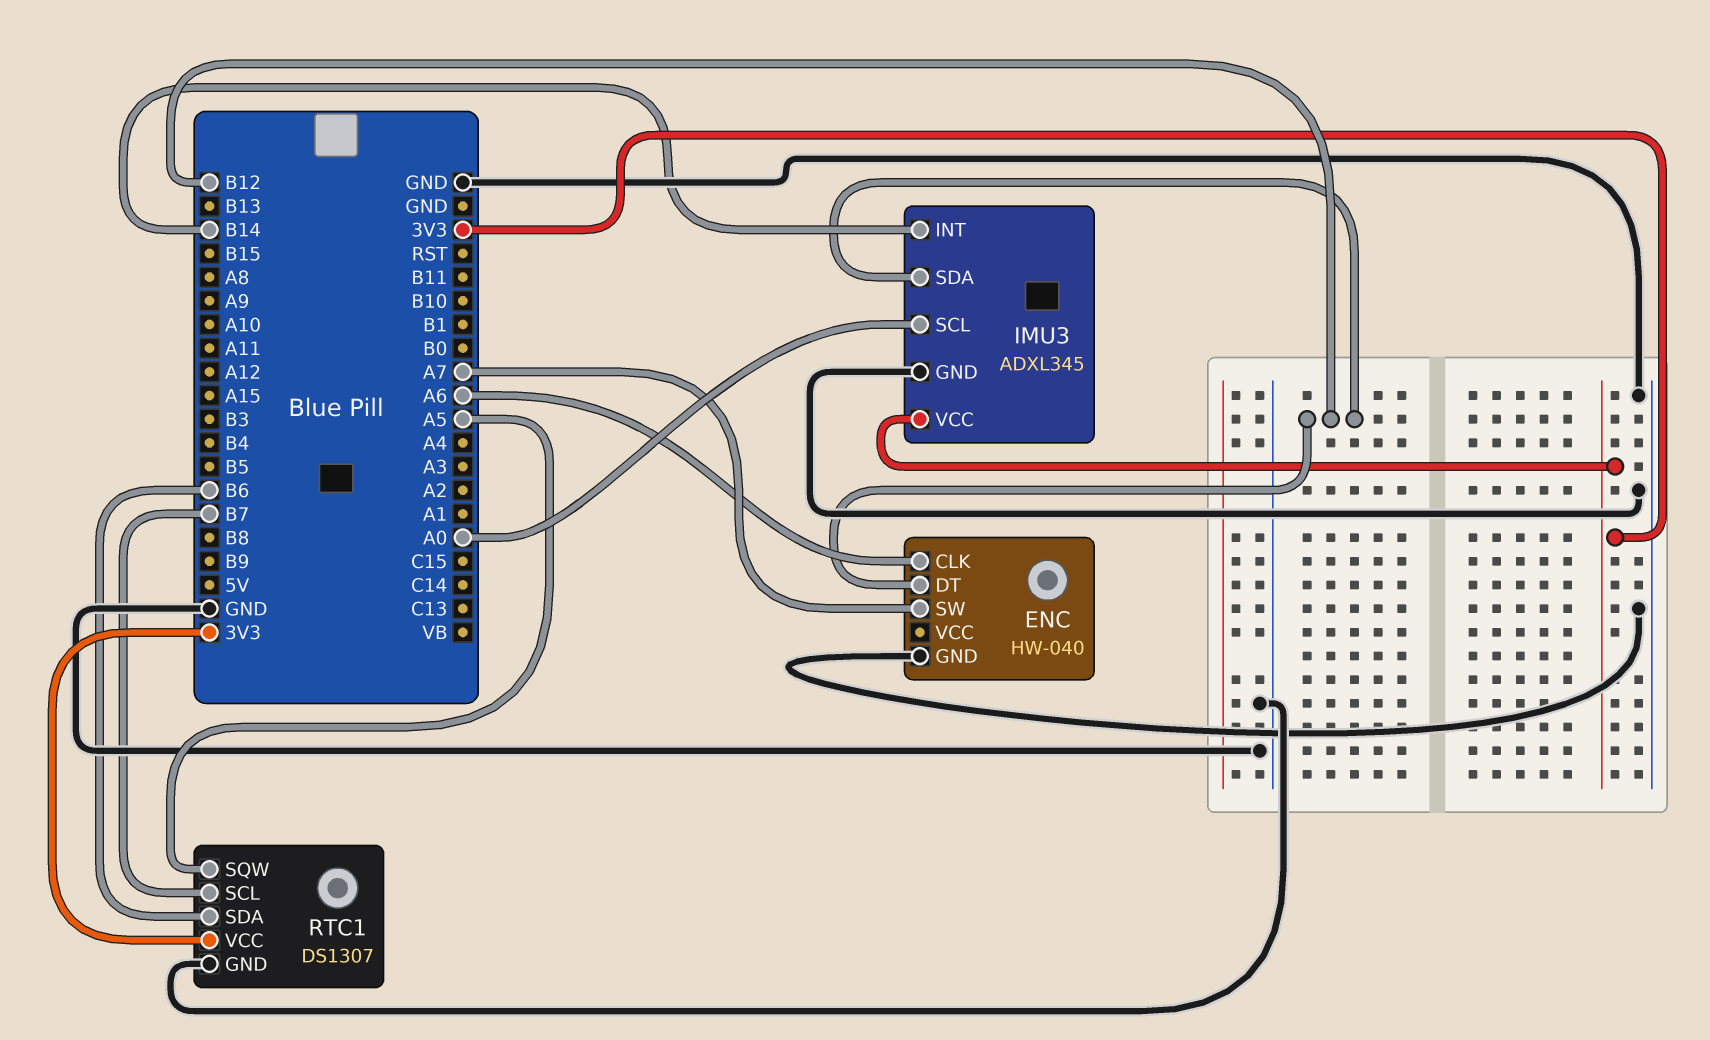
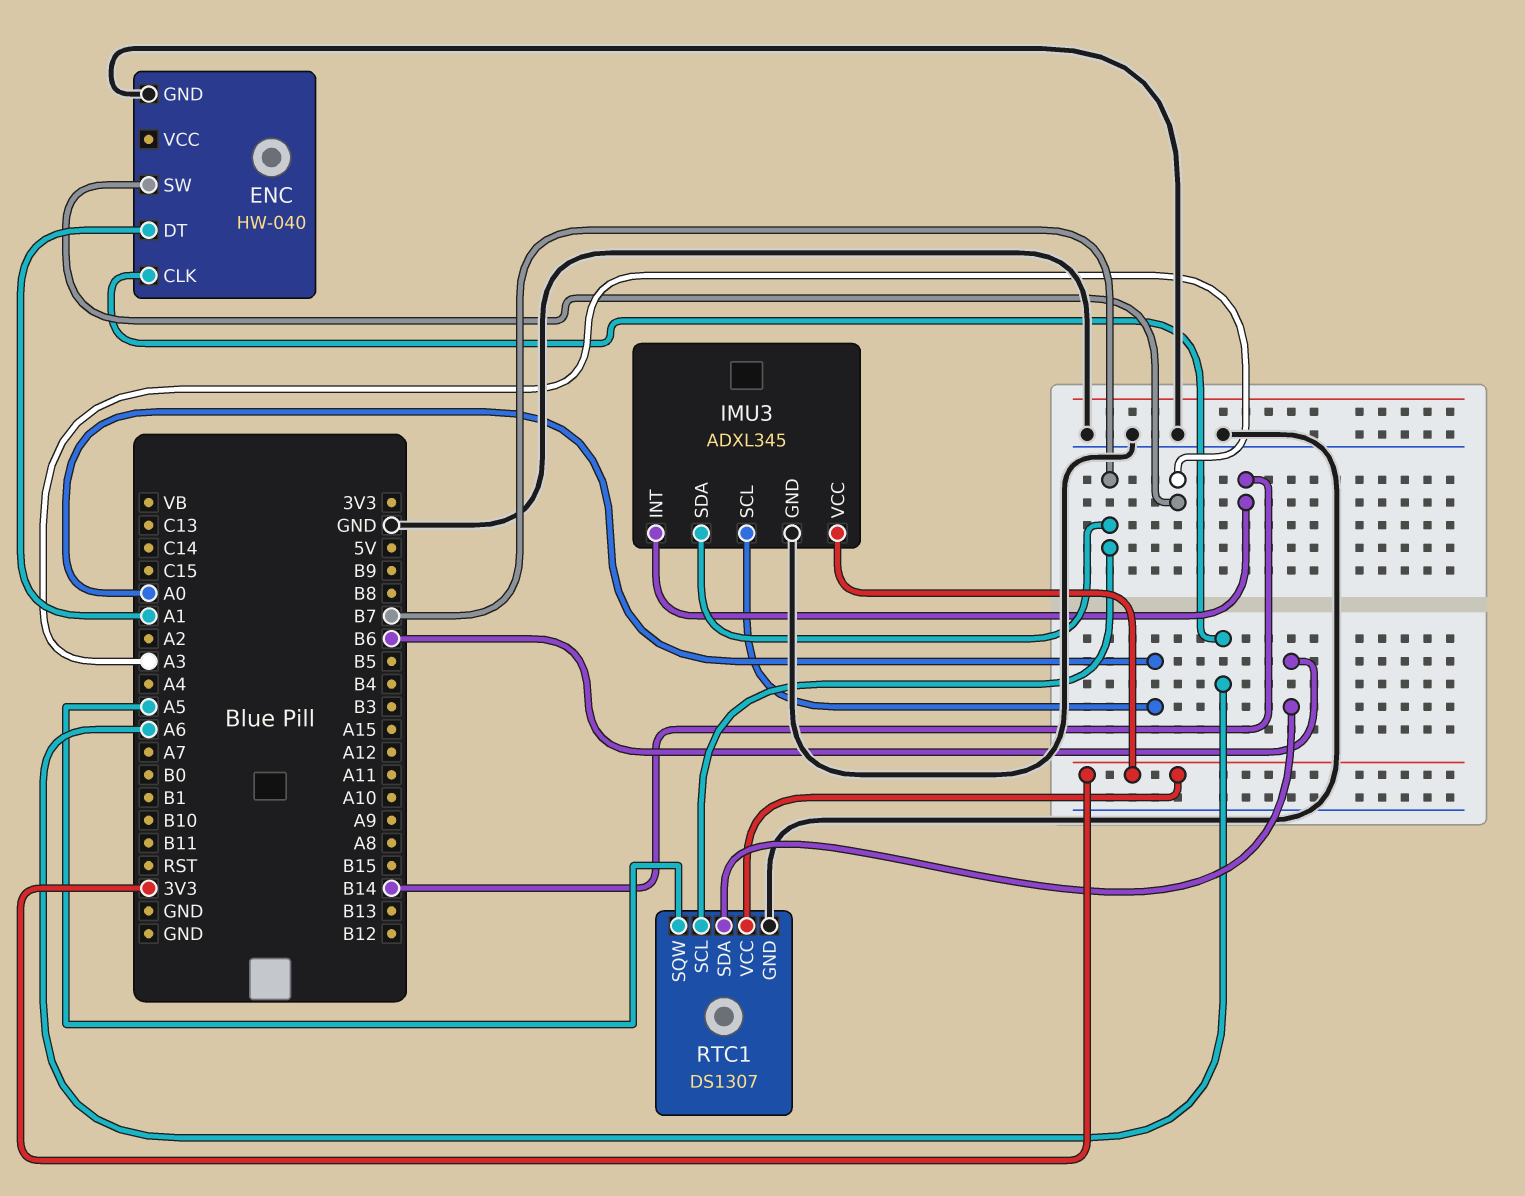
ENC pin DT: B12 -> A1
ENC pin SW: A7 -> A3
IMU3 pin SDA: B12 -> B7

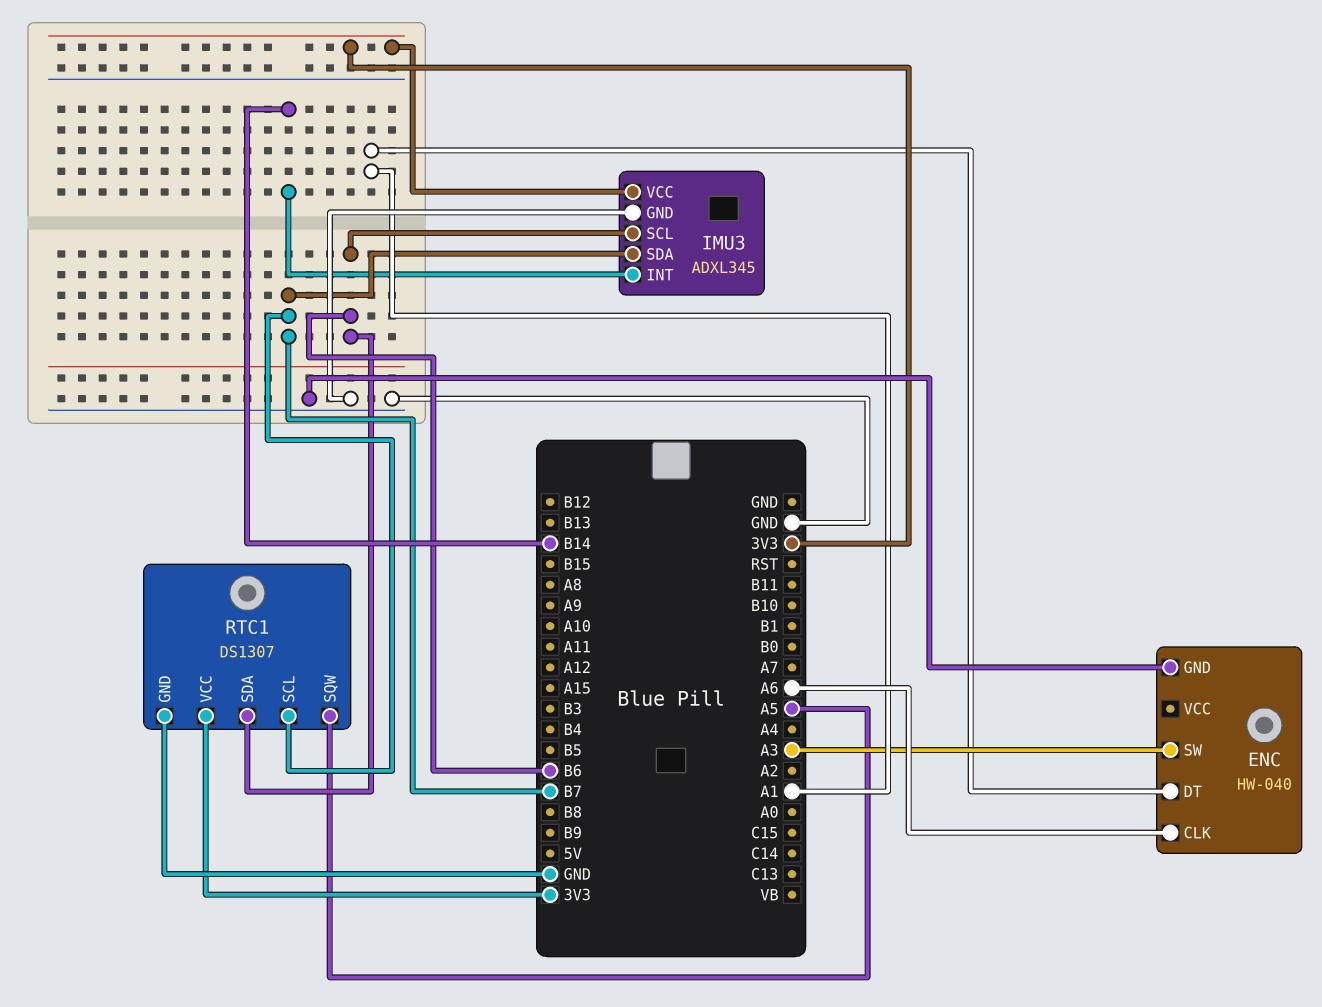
IMU3 pin SCL: A0 -> B6

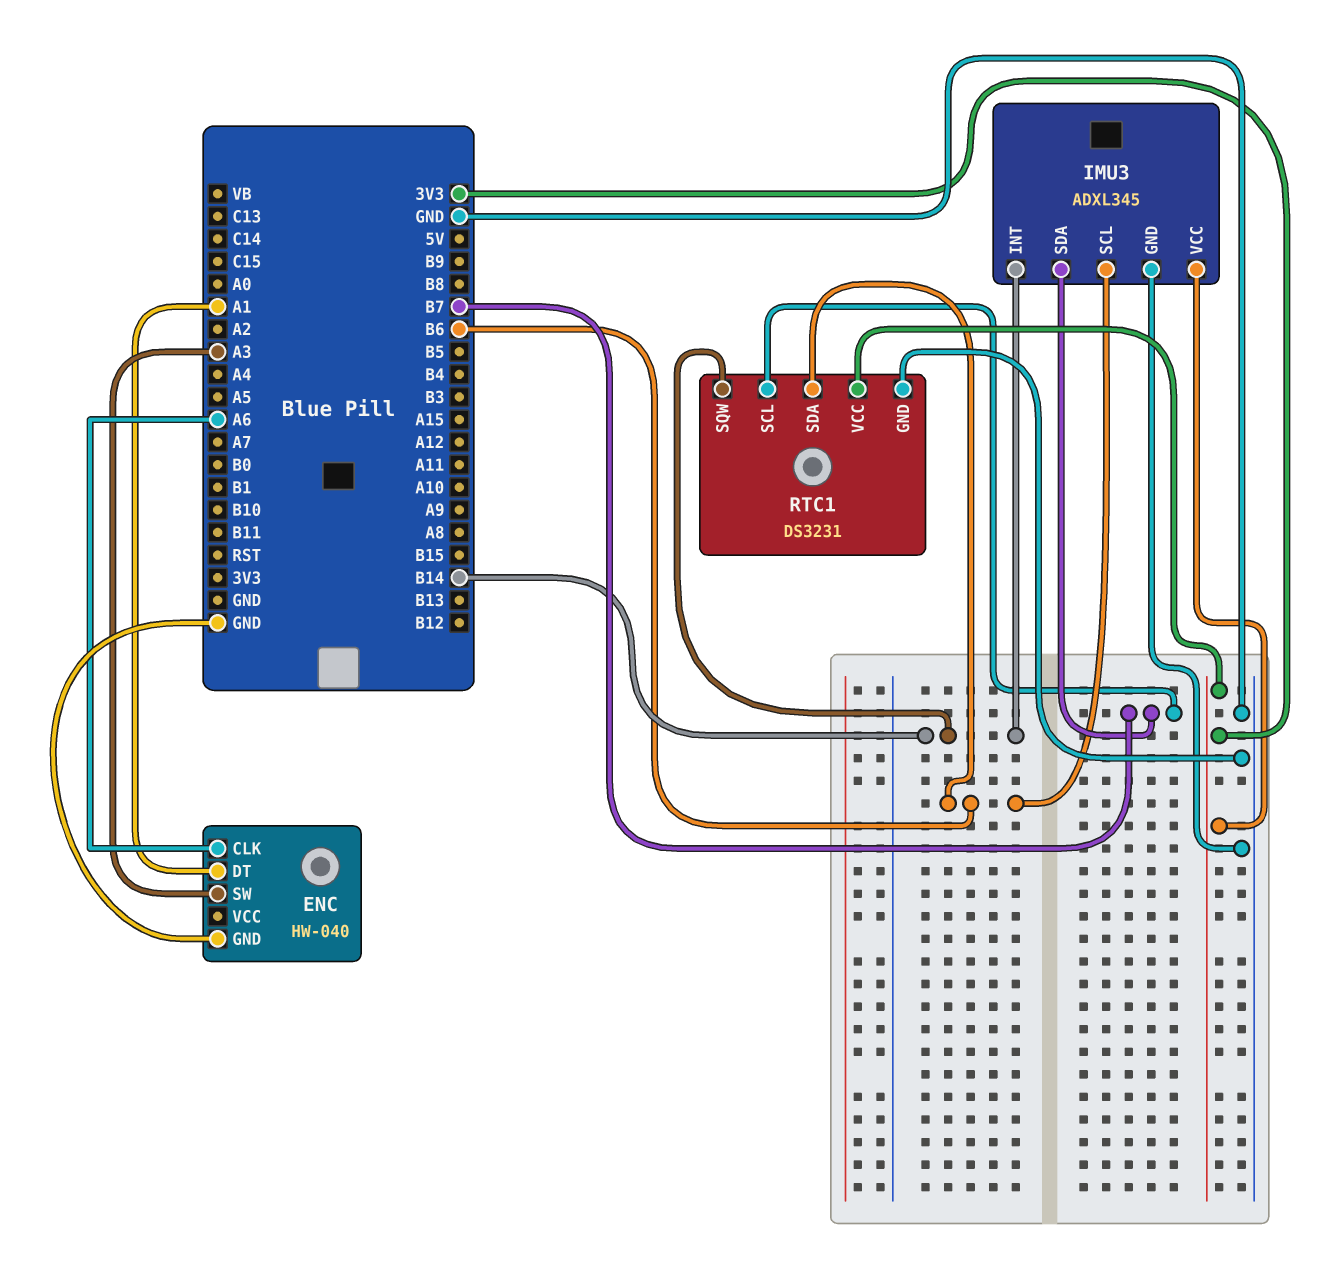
RTC1: DS1307 -> DS3231
RTC1 pin SQW: A5 -> B14

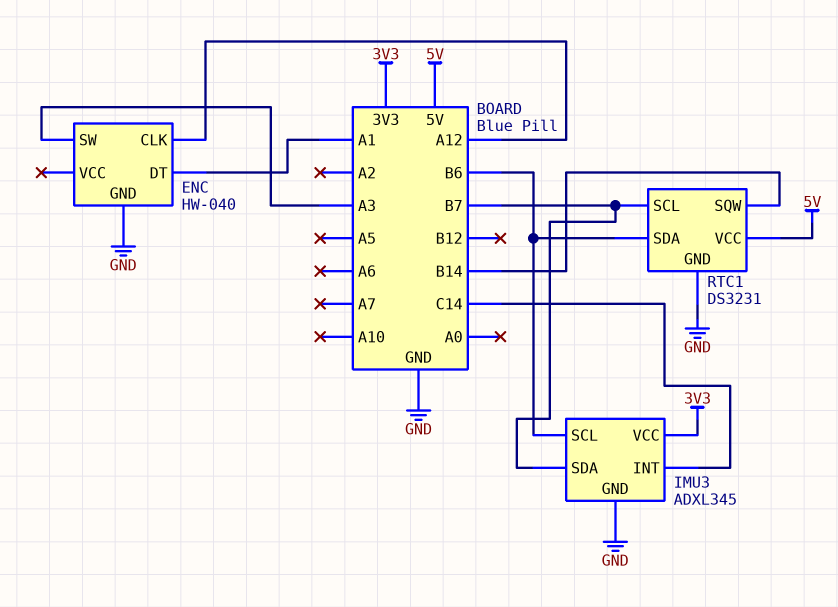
ENC pin CLK: A6 -> A12
IMU3 pin INT: B14 -> C14
RTC1 pin VCC: 3V3 -> 5V

